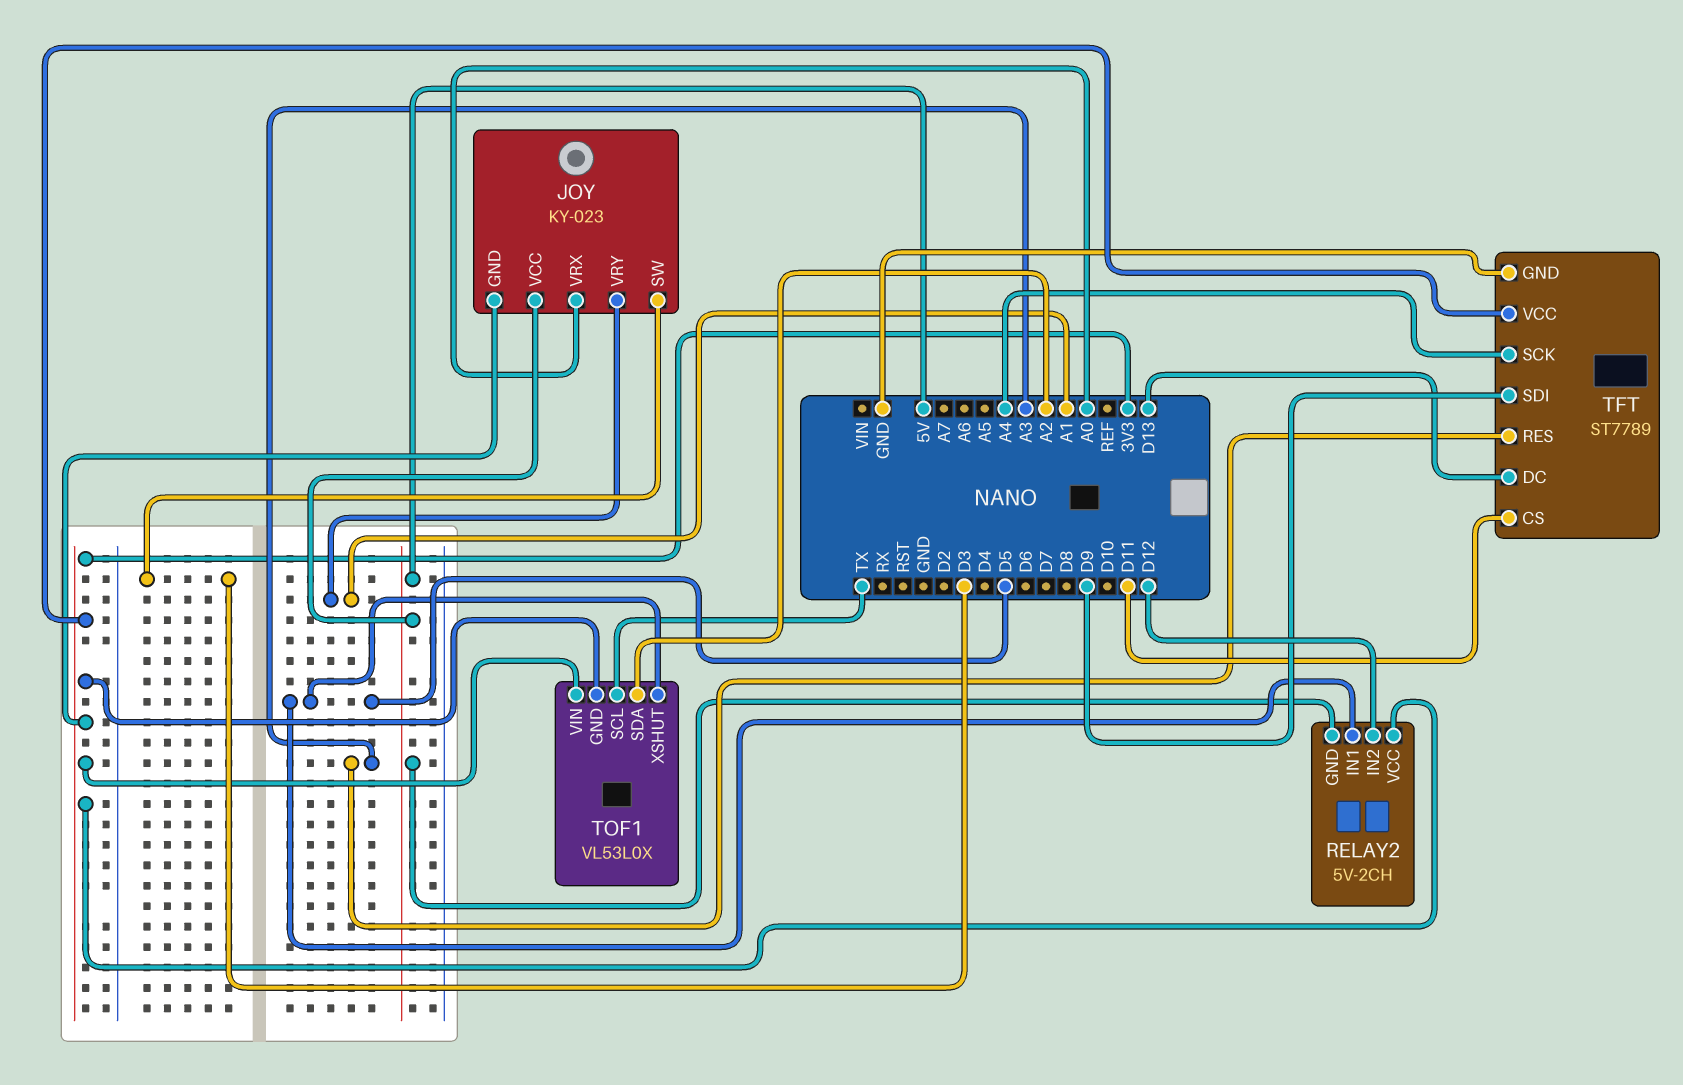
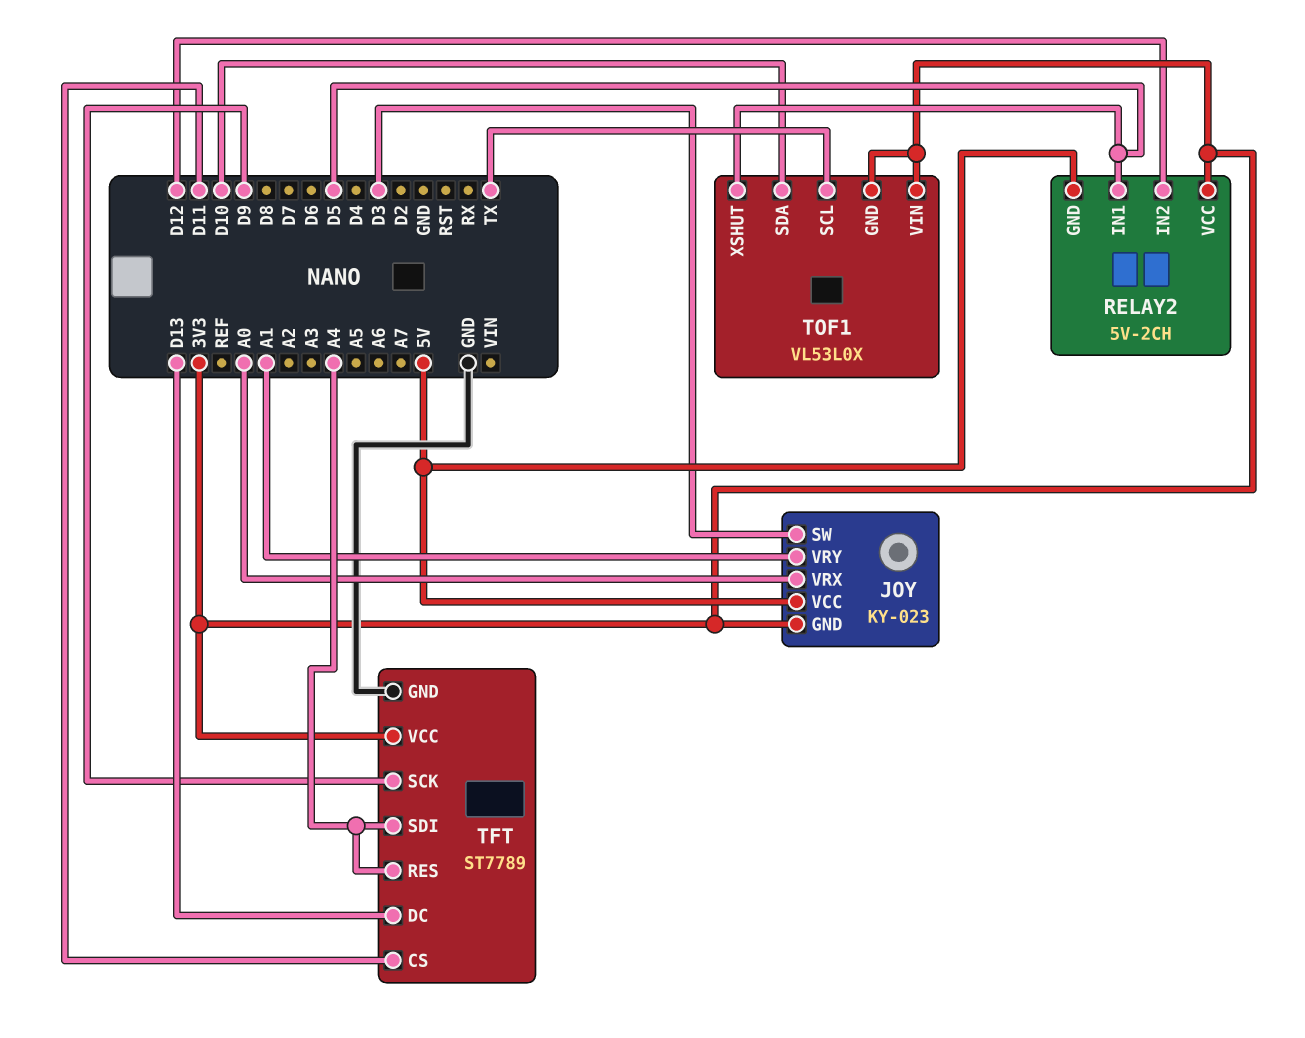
TFT pin RES: A3 -> A4
TFT pin SCK: A4 -> D9
TFT pin SDI: D9 -> A4
TOF1 pin SDA: A2 -> D10

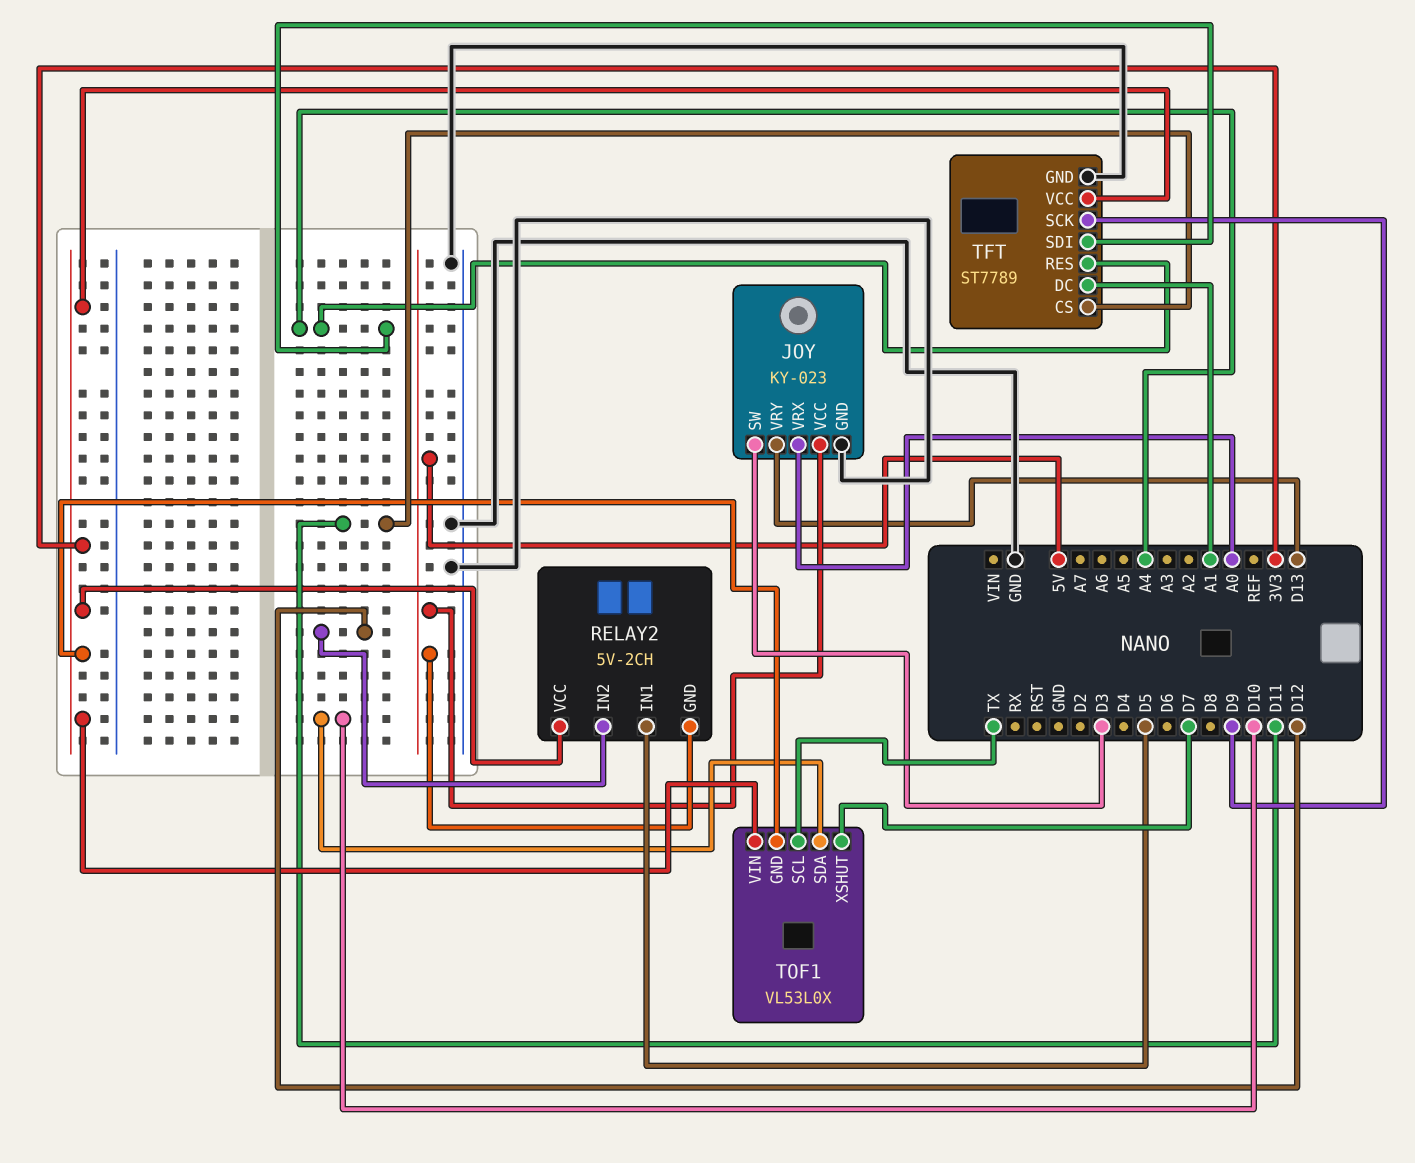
JOY pin GND: 3V3 -> GND
JOY pin VRY: A1 -> D13
TFT pin DC: D13 -> A1
TOF1 pin XSHUT: D5 -> D7

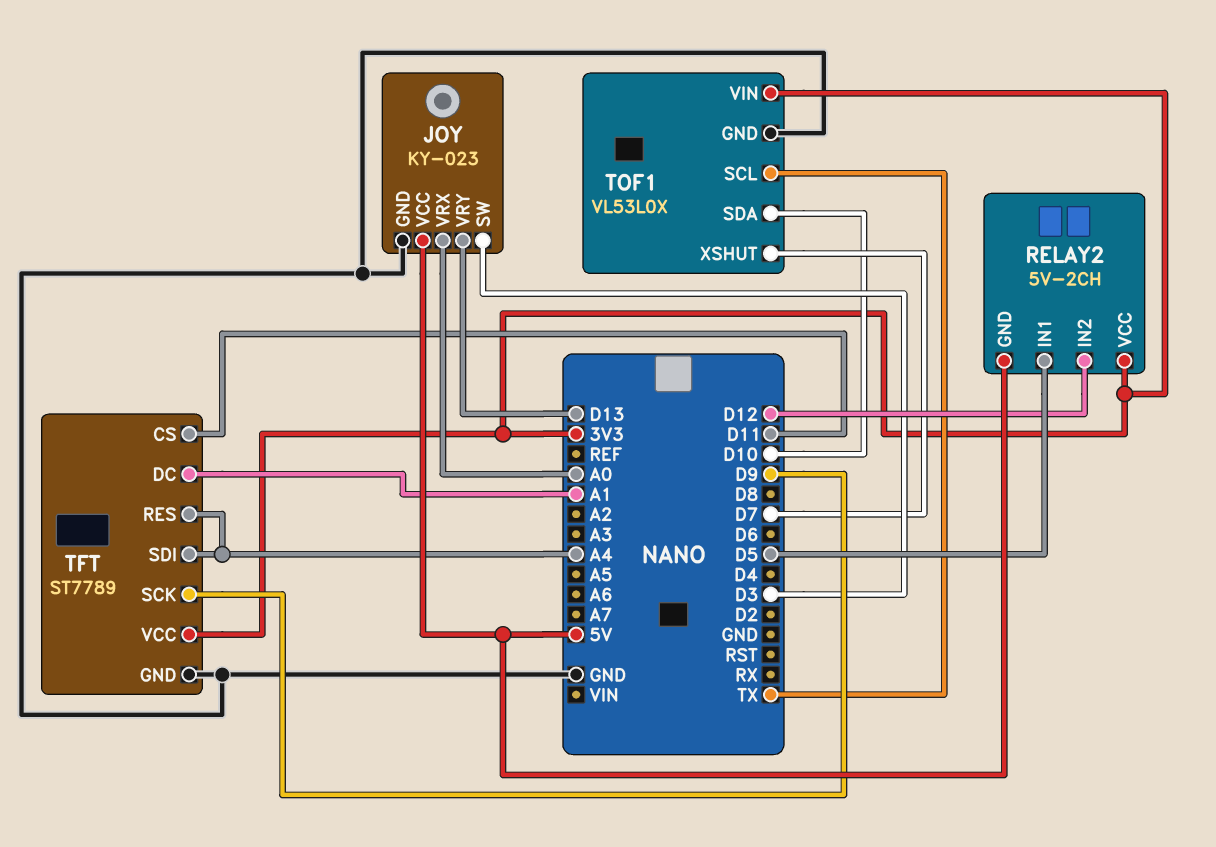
TOF1 pin GND: 3V3 -> GND

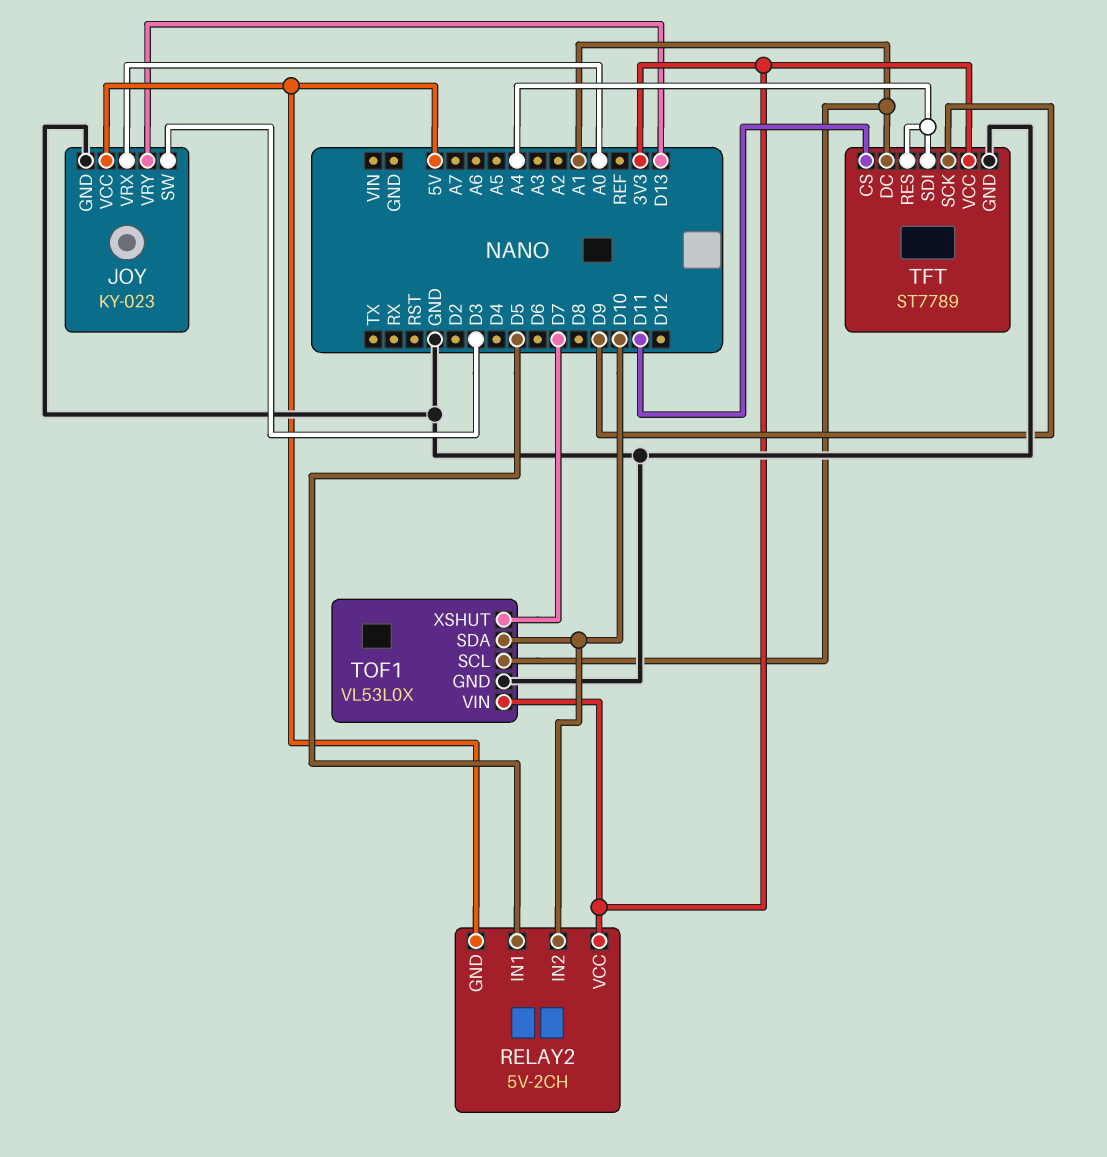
RELAY2 pin IN2: D12 -> D10
TOF1 pin SCL: TX -> A1

